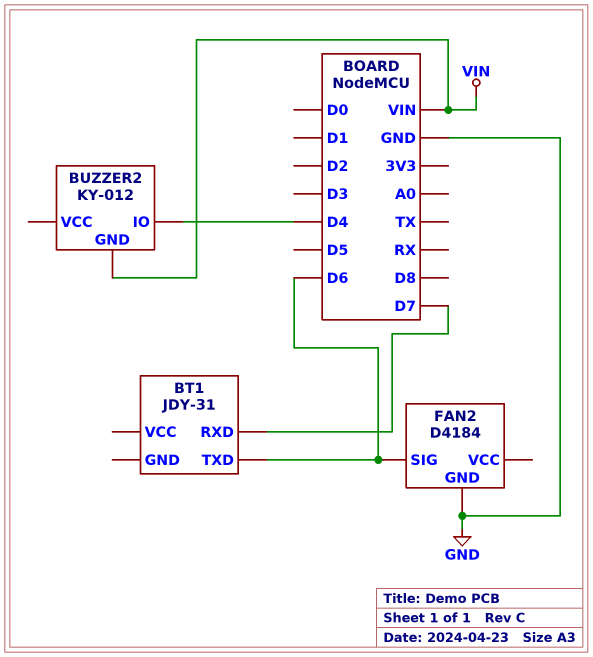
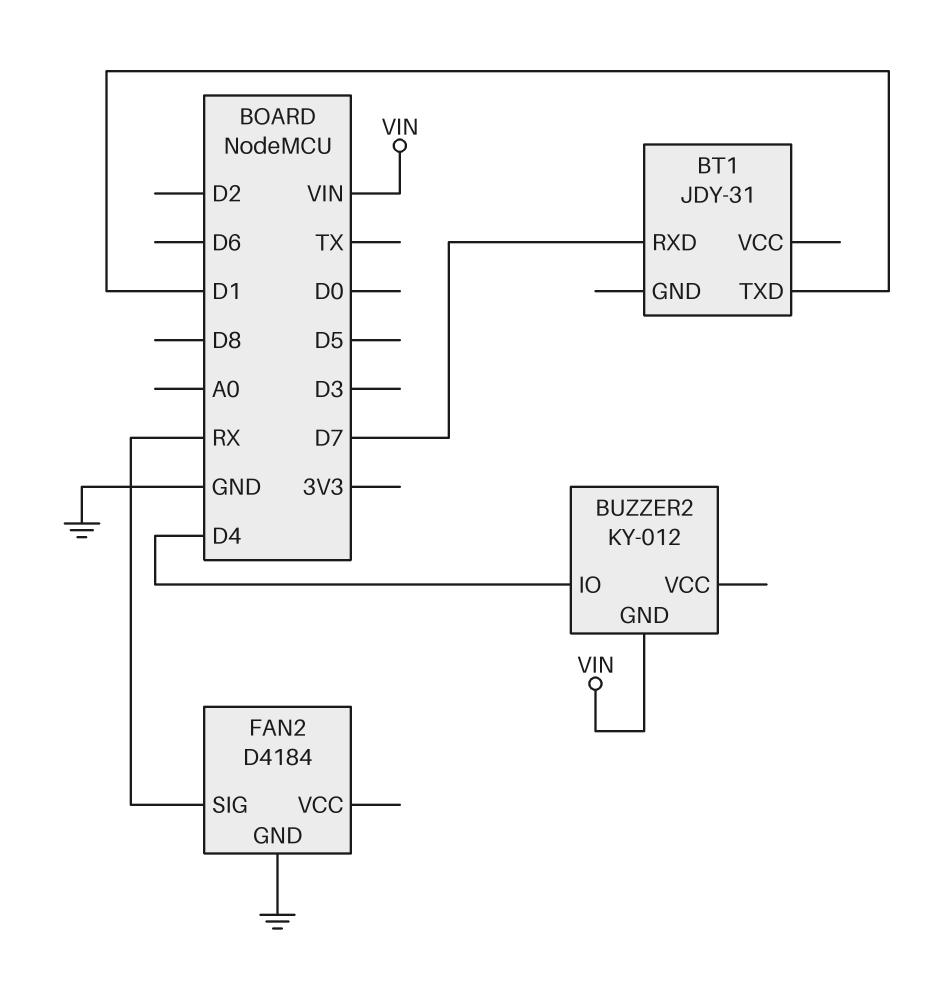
BT1 pin TXD: D6 -> D1
FAN2 pin SIG: D6 -> RX

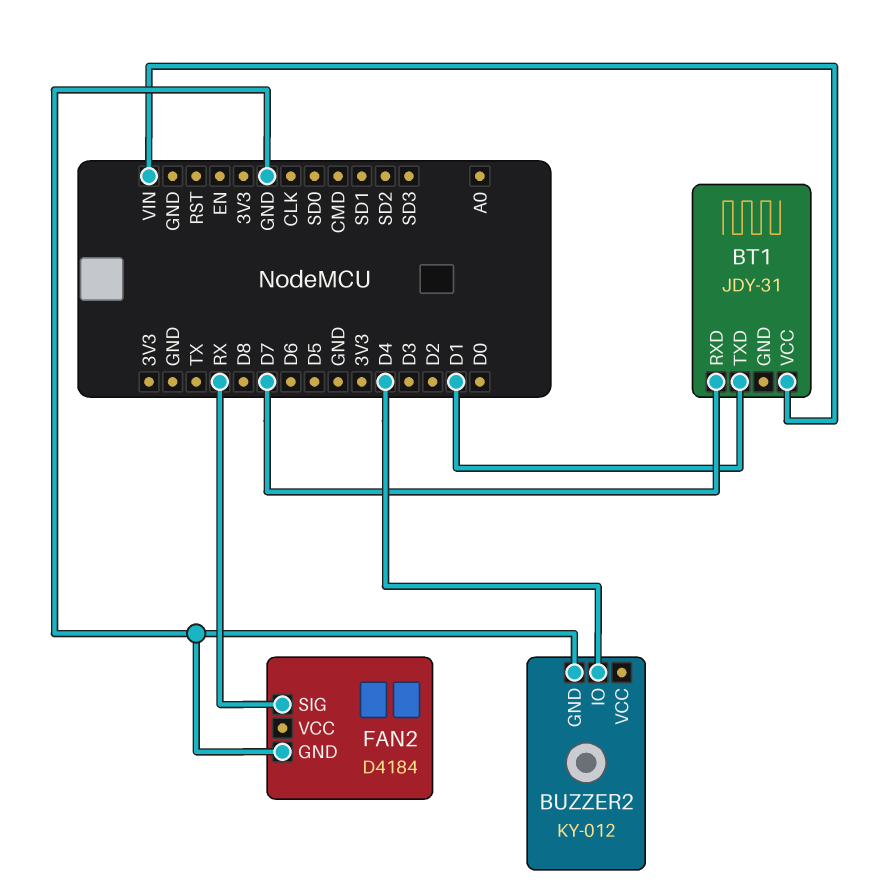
BT1 pin VCC: none -> VIN
BUZZER2 pin GND: VIN -> GND

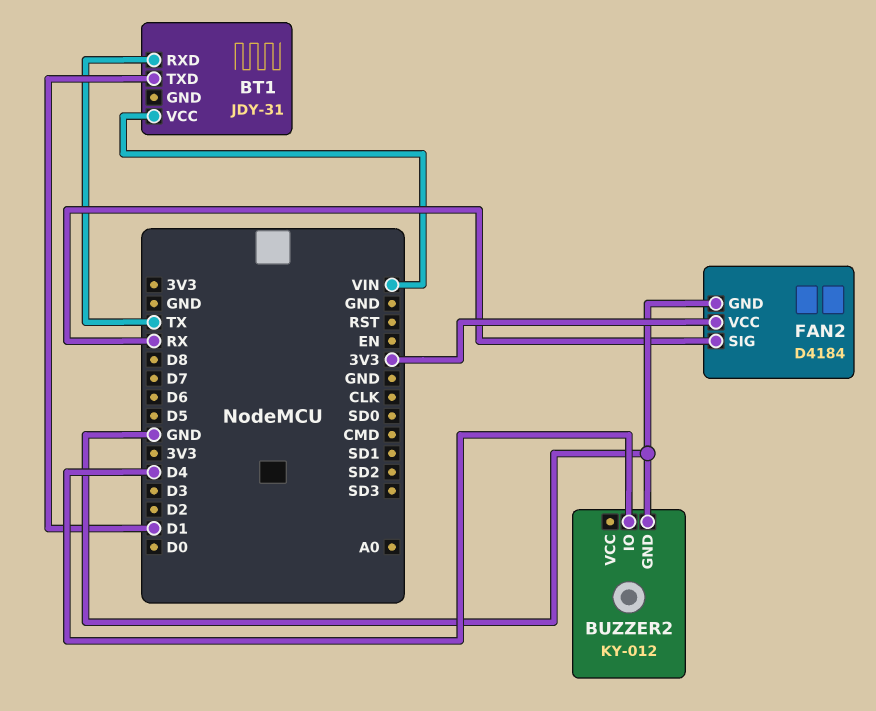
BT1 pin RXD: D7 -> TX
FAN2 pin VCC: none -> 3V3

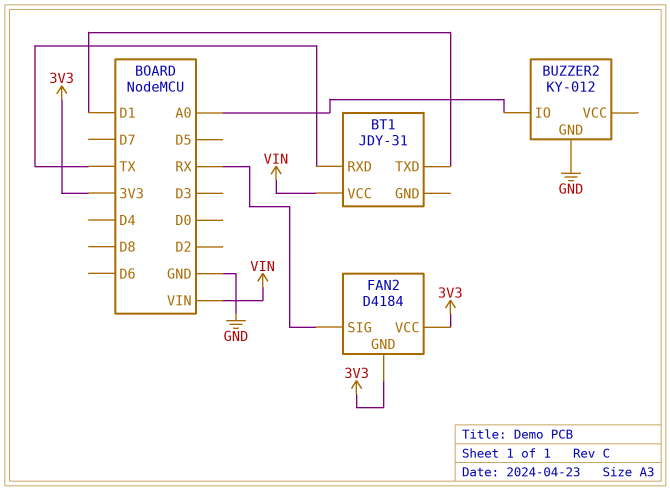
BUZZER2 pin IO: D4 -> A0
FAN2 pin GND: GND -> 3V3

